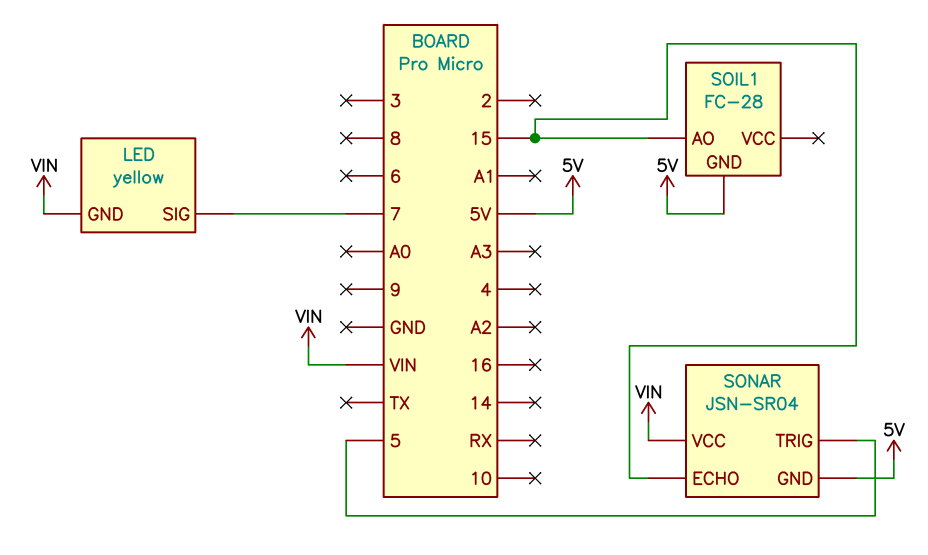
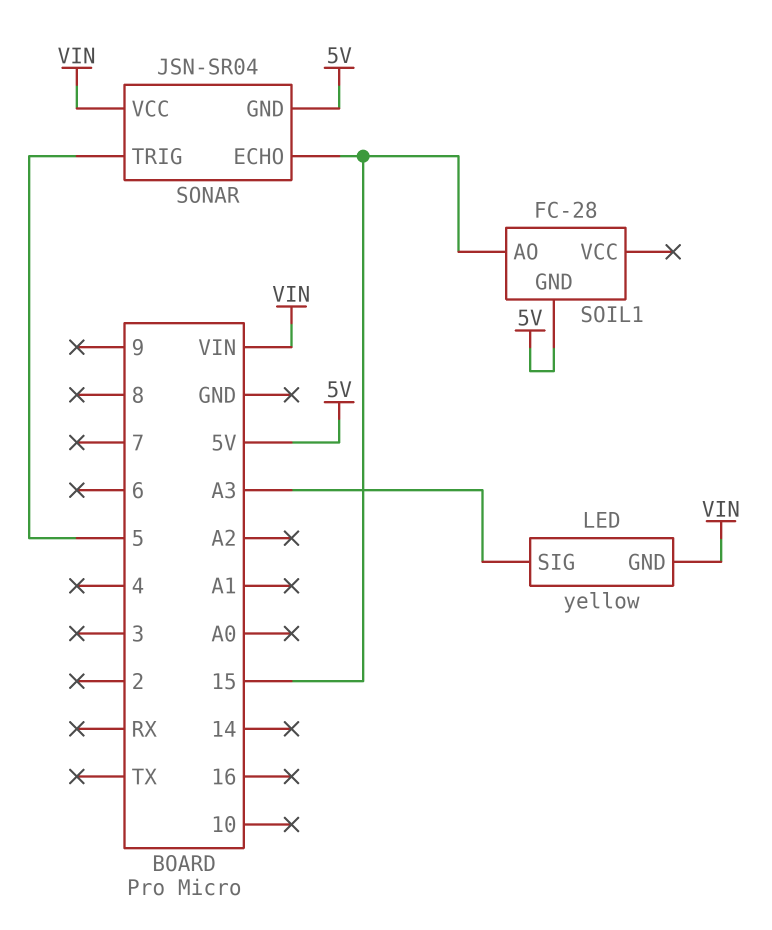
LED pin SIG: 7 -> A3

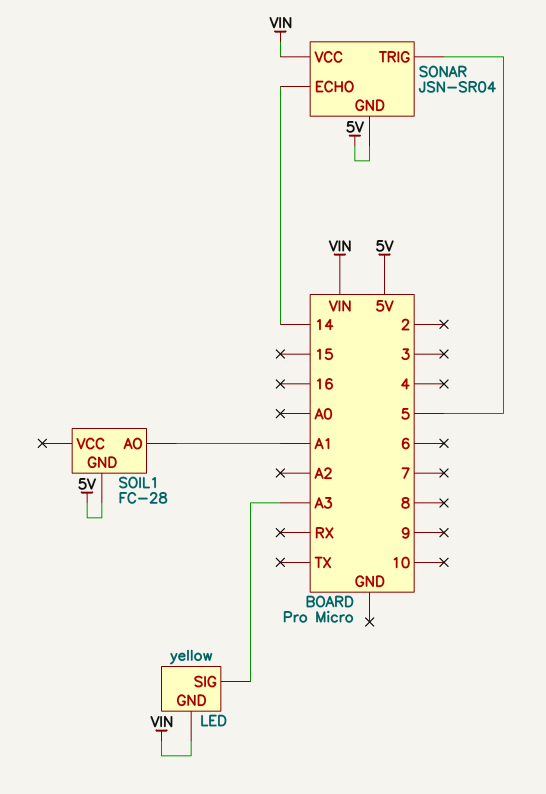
SOIL1 pin AO: 15 -> A1
SONAR pin ECHO: 15 -> 14

